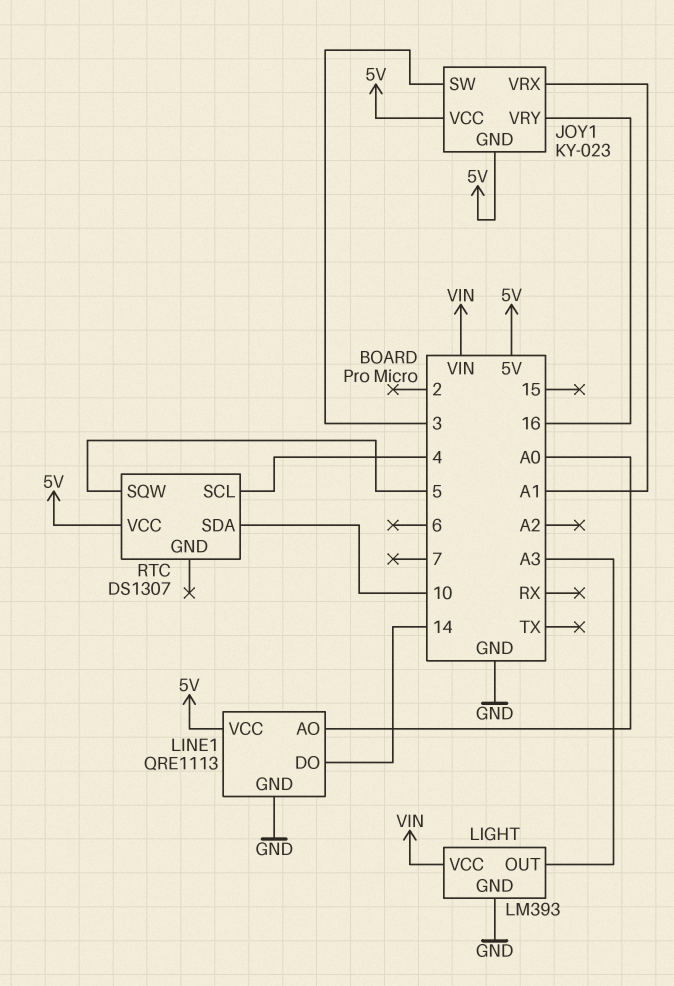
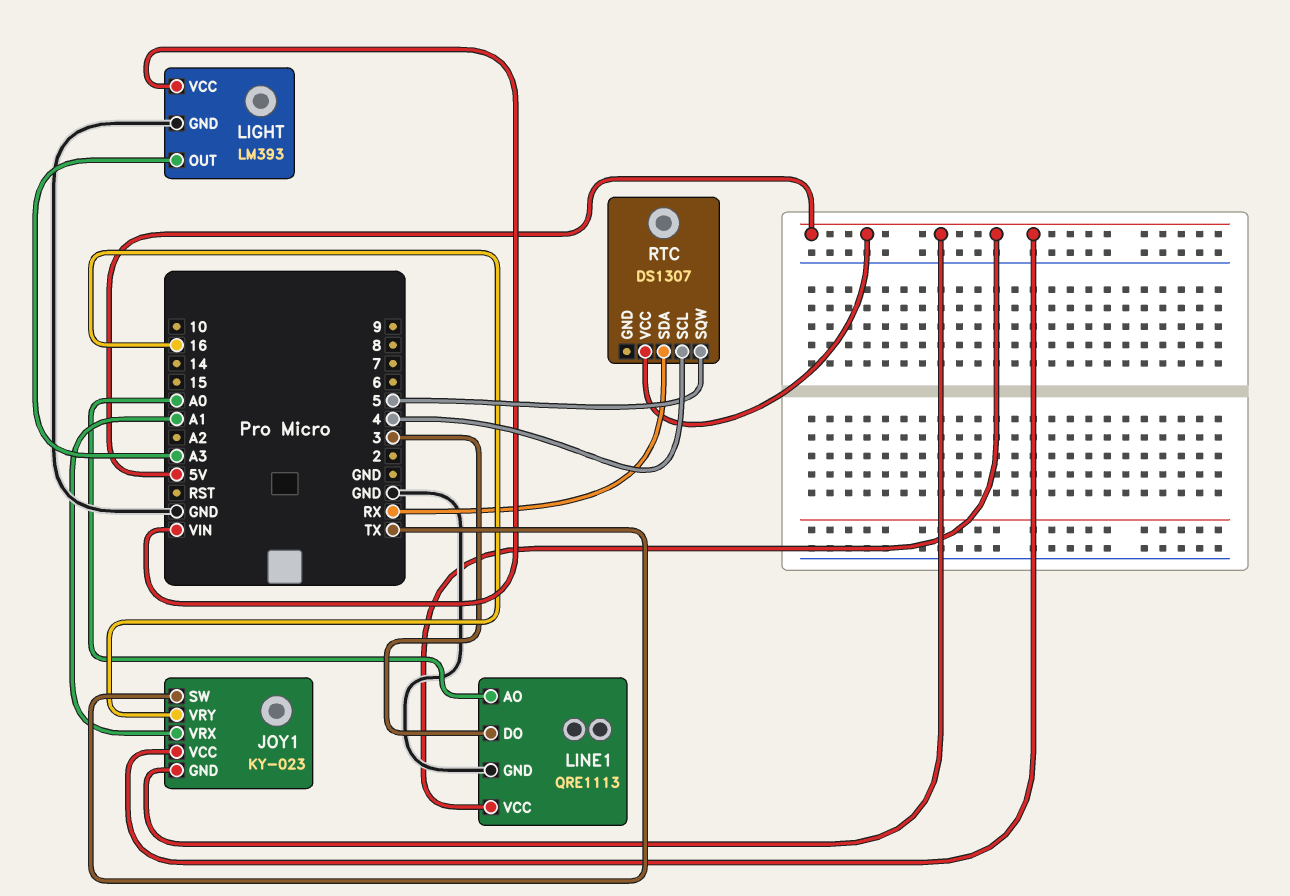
JOY1 pin SW: 3 -> TX
LINE1 pin DO: 14 -> 3
RTC pin SDA: 10 -> RX

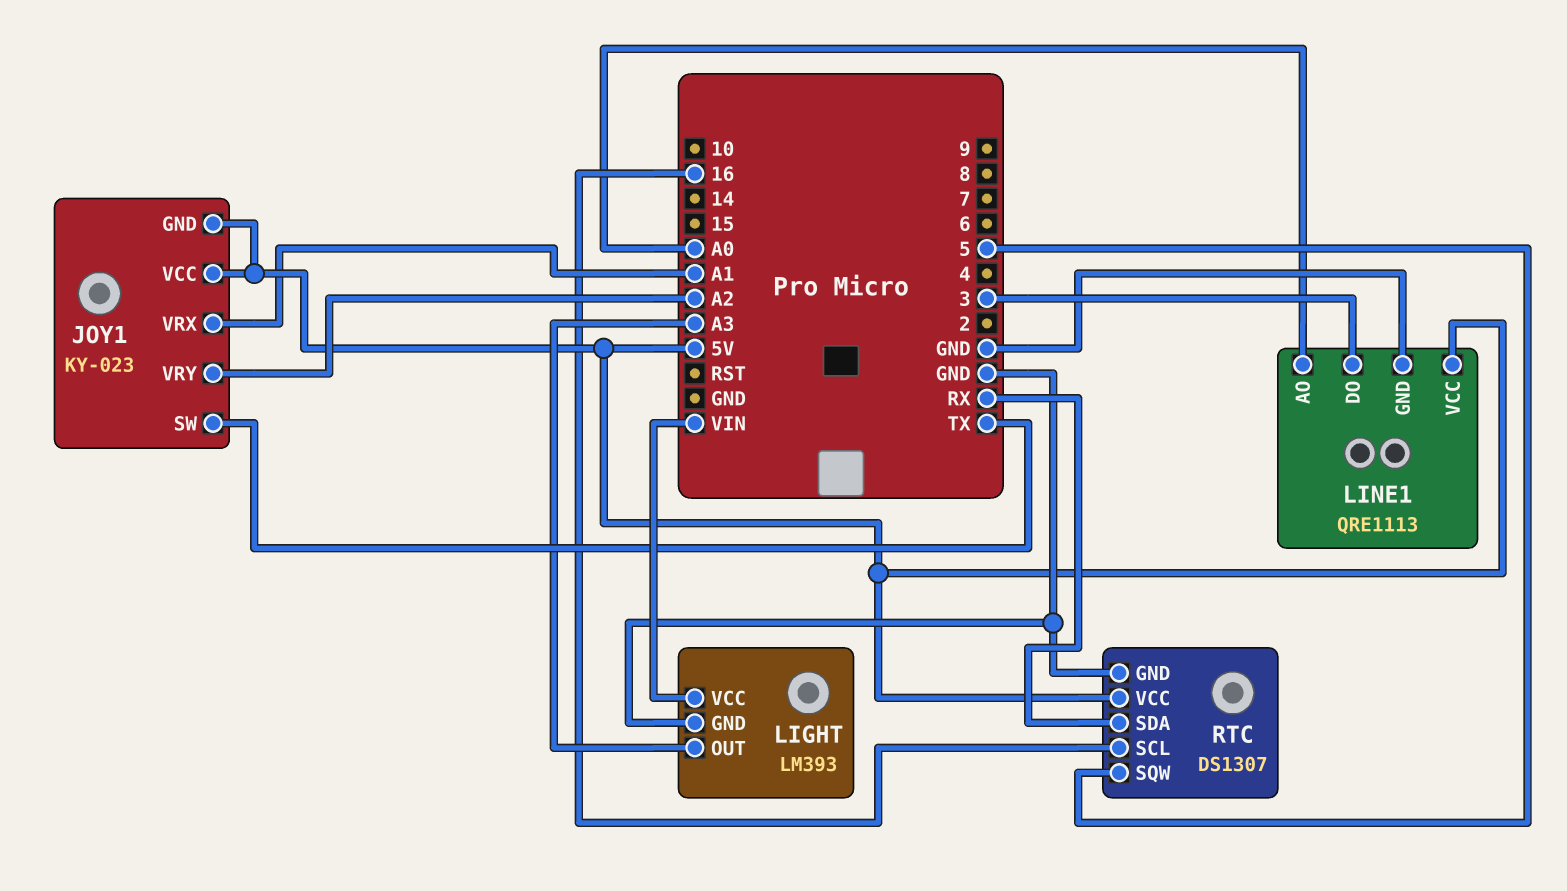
JOY1 pin VRY: 16 -> A2
RTC pin GND: none -> GND
RTC pin SCL: 4 -> 16

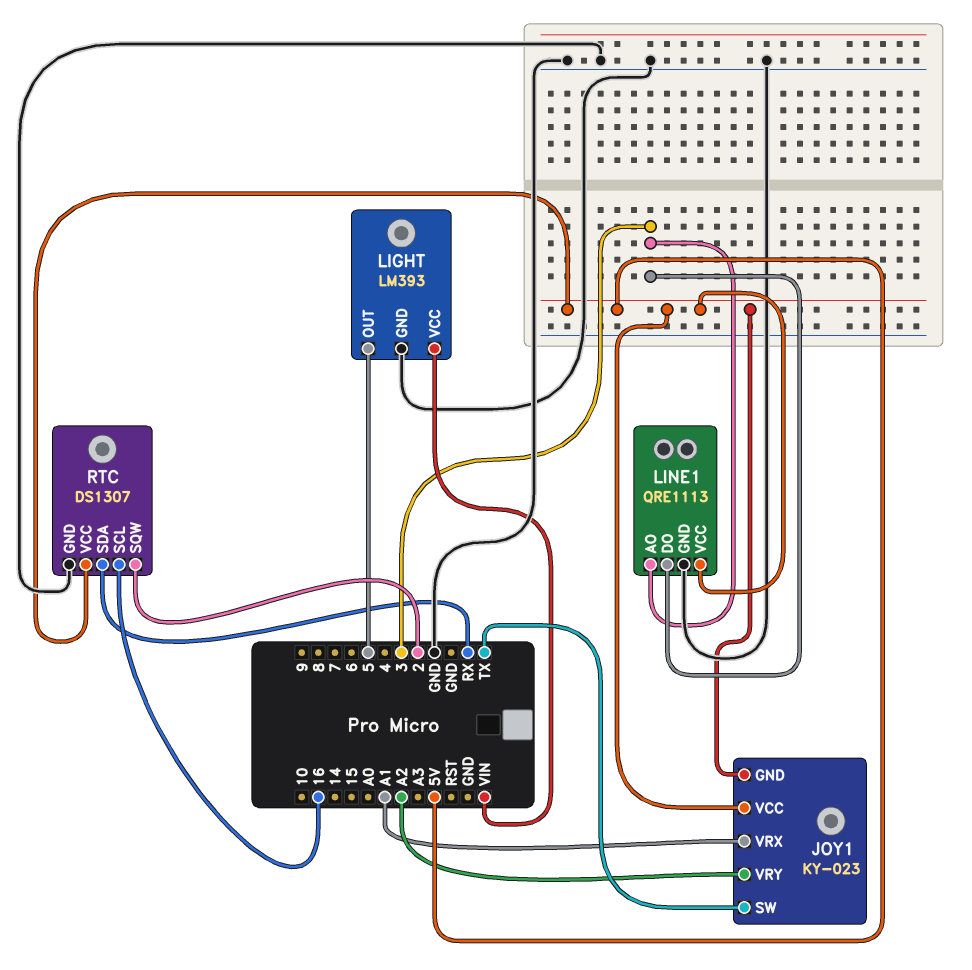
LIGHT pin OUT: A3 -> 5
LINE1 pin AO: A0 -> 3
RTC pin SQW: 5 -> 2

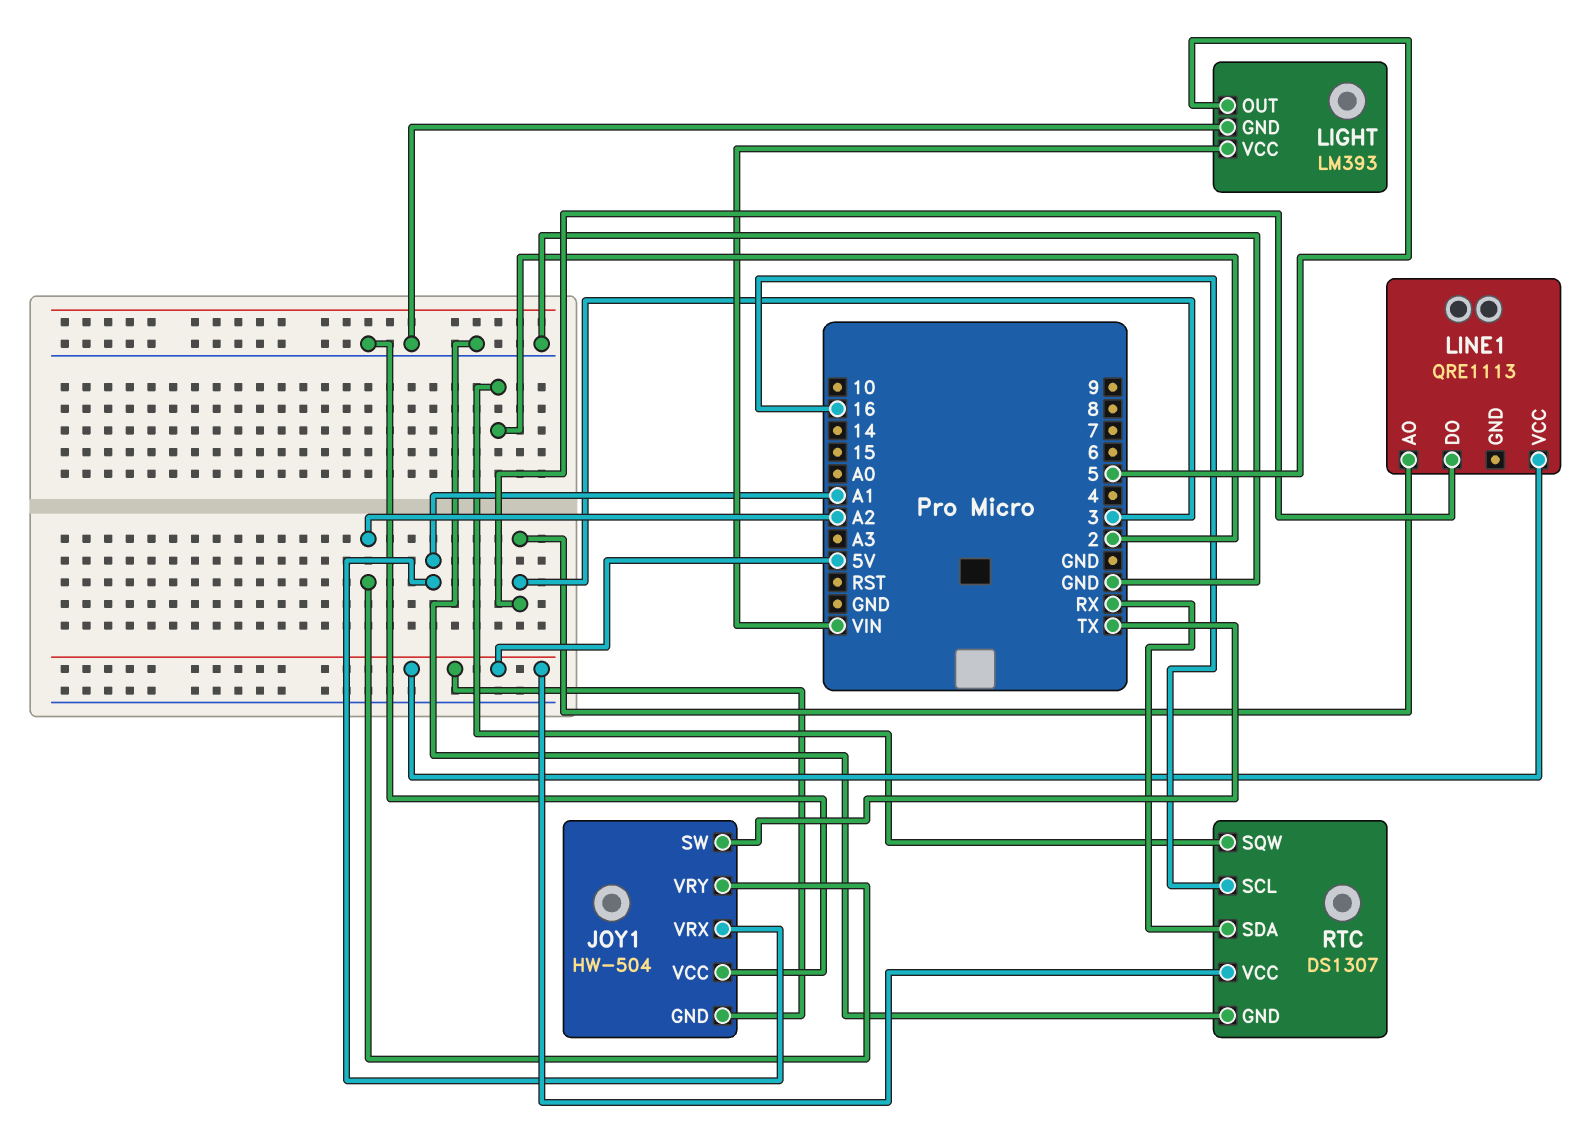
JOY1: KY-023 -> HW-504
JOY1 pin VCC: 5V -> GND
LINE1 pin GND: GND -> none

